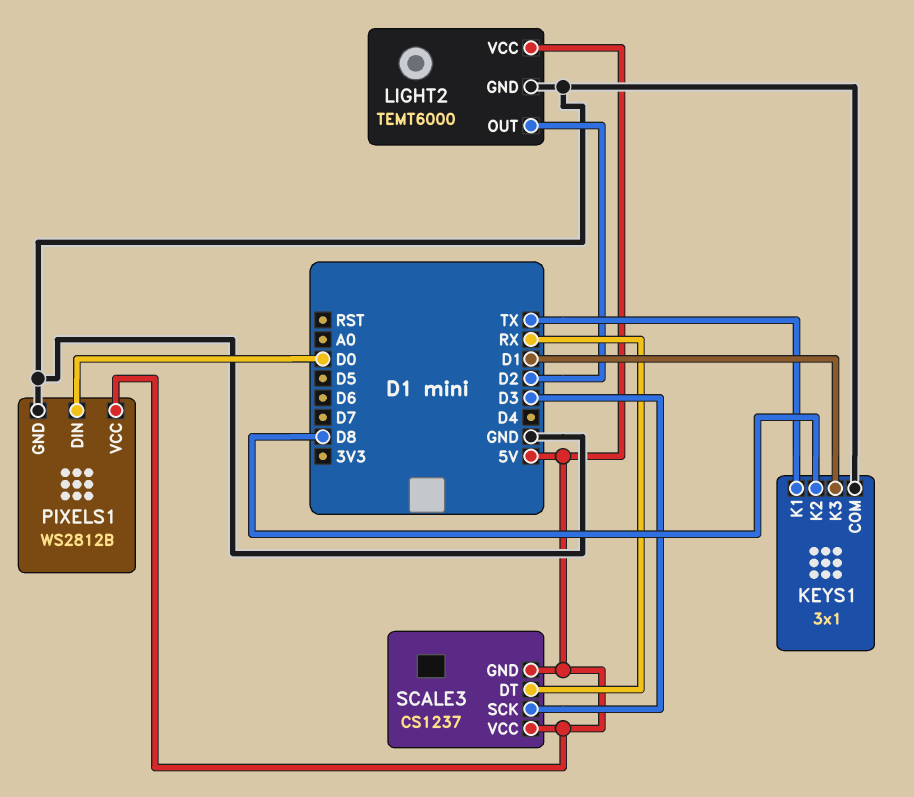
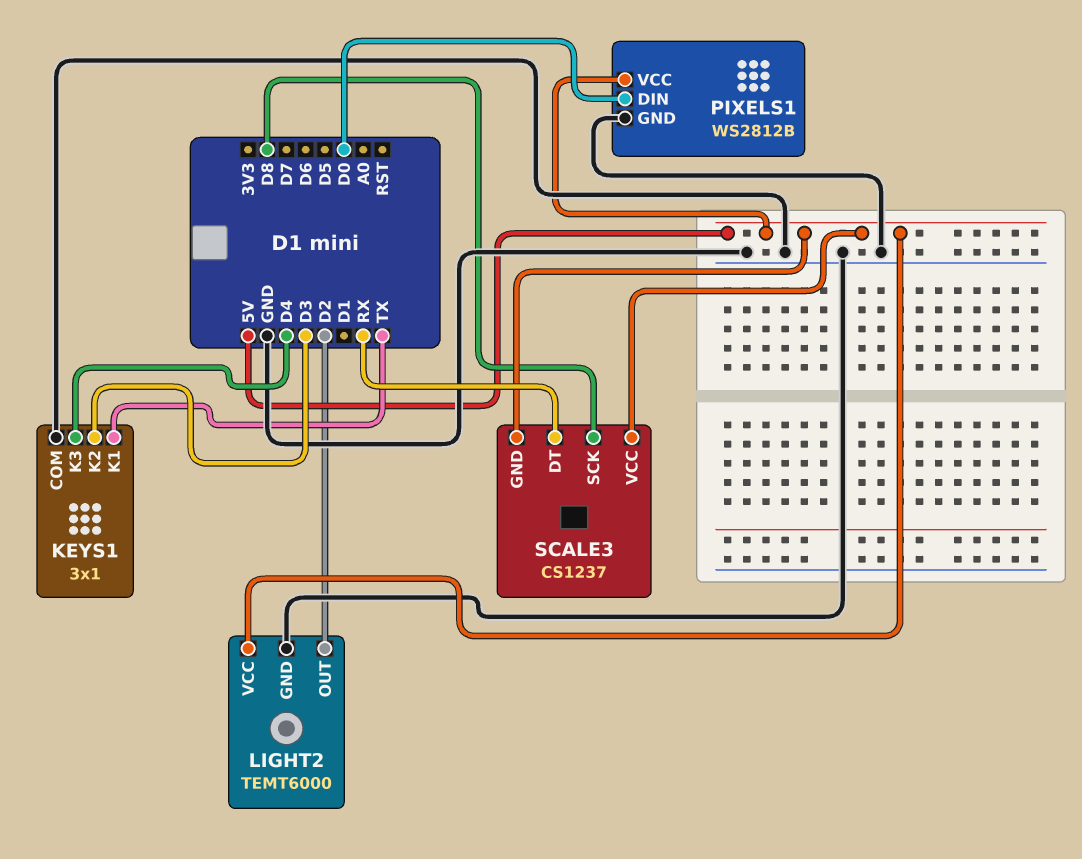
KEYS1 pin K2: D8 -> D3
KEYS1 pin K3: D1 -> D4
SCALE3 pin SCK: D3 -> D8

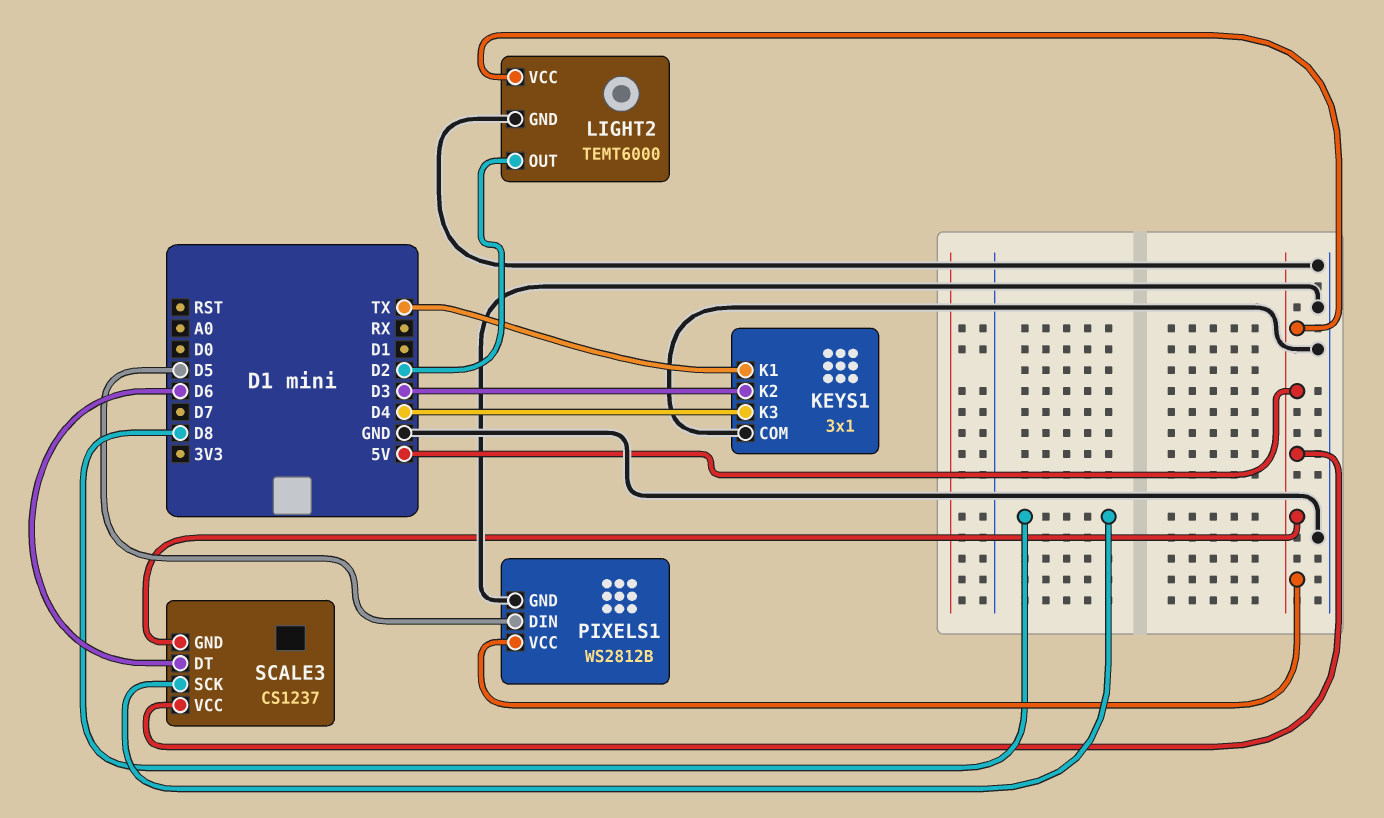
PIXELS1 pin DIN: D0 -> D5
SCALE3 pin DT: RX -> D6

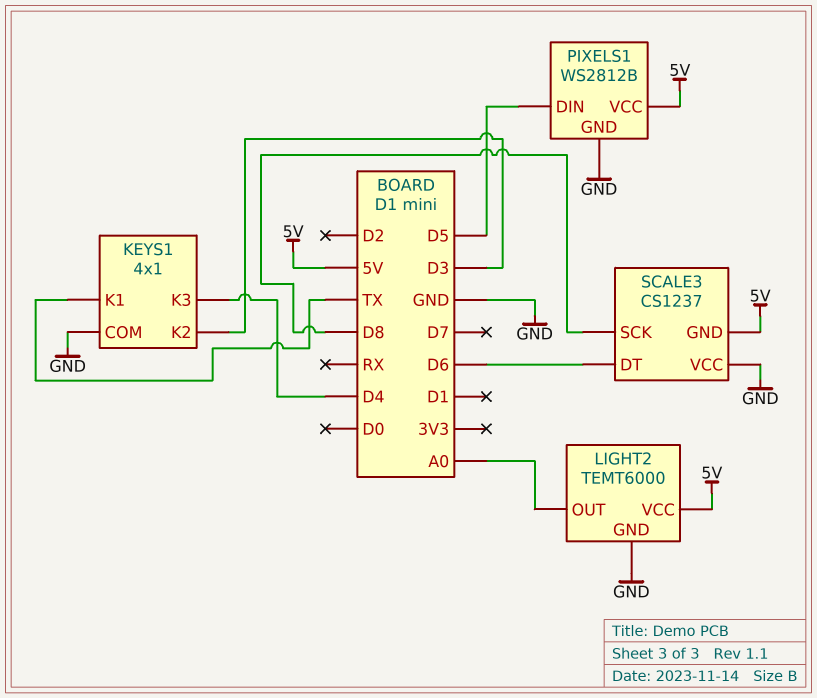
KEYS1: 3x1 -> 4x1
LIGHT2 pin OUT: D2 -> A0
SCALE3 pin VCC: 5V -> GND

